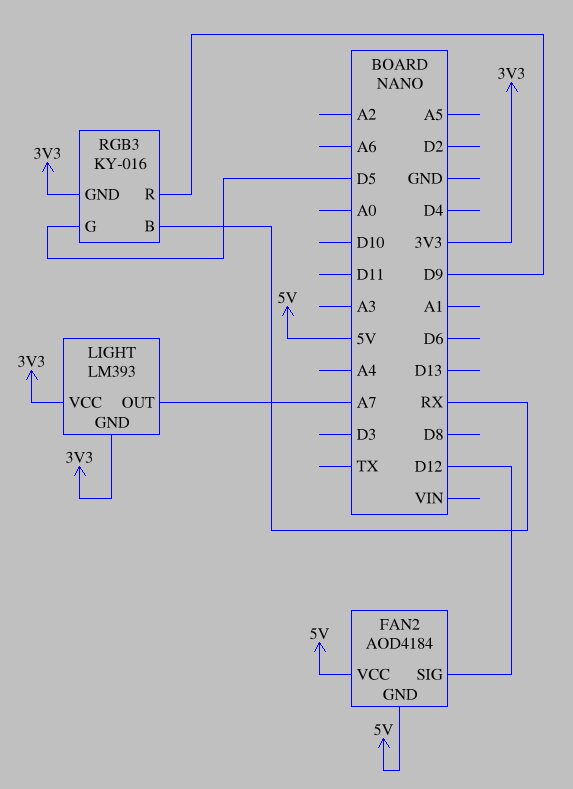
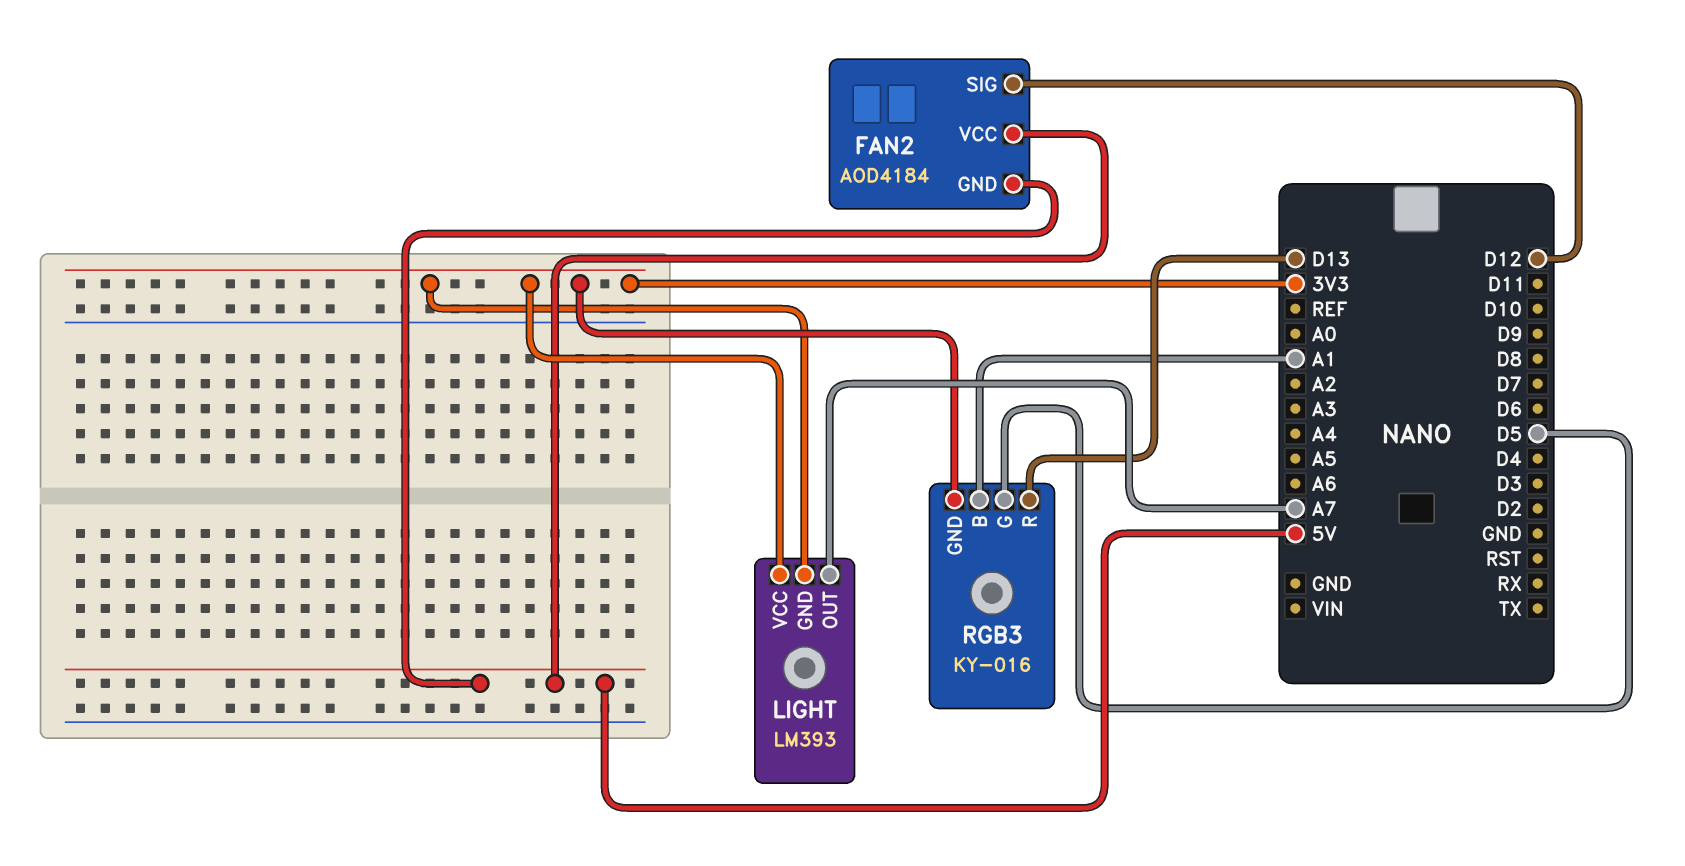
RGB3 pin B: RX -> A1
RGB3 pin R: D9 -> D13

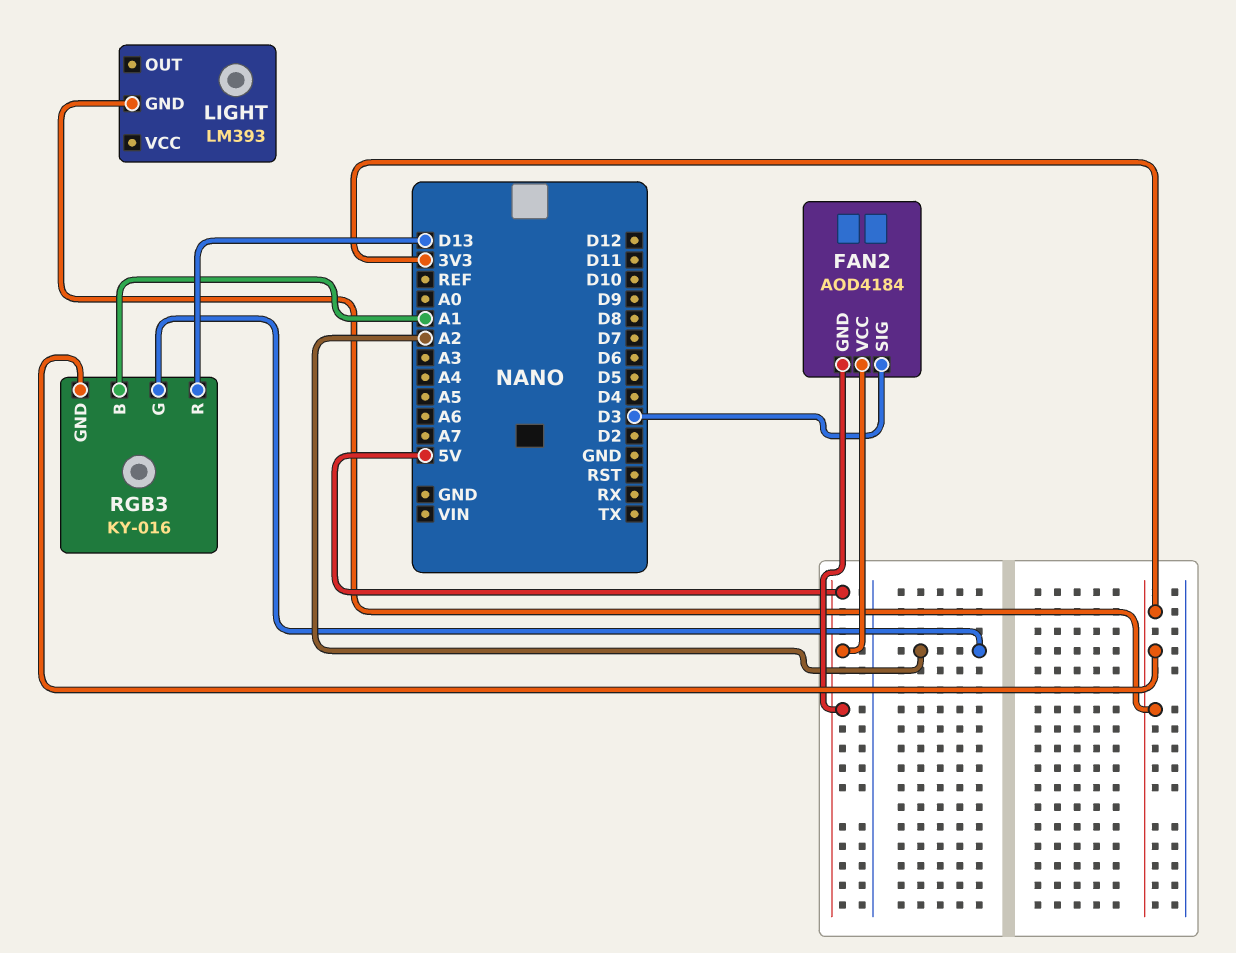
FAN2 pin SIG: D12 -> D3
LIGHT pin OUT: A7 -> none
LIGHT pin VCC: 3V3 -> none
RGB3 pin G: D5 -> A2

